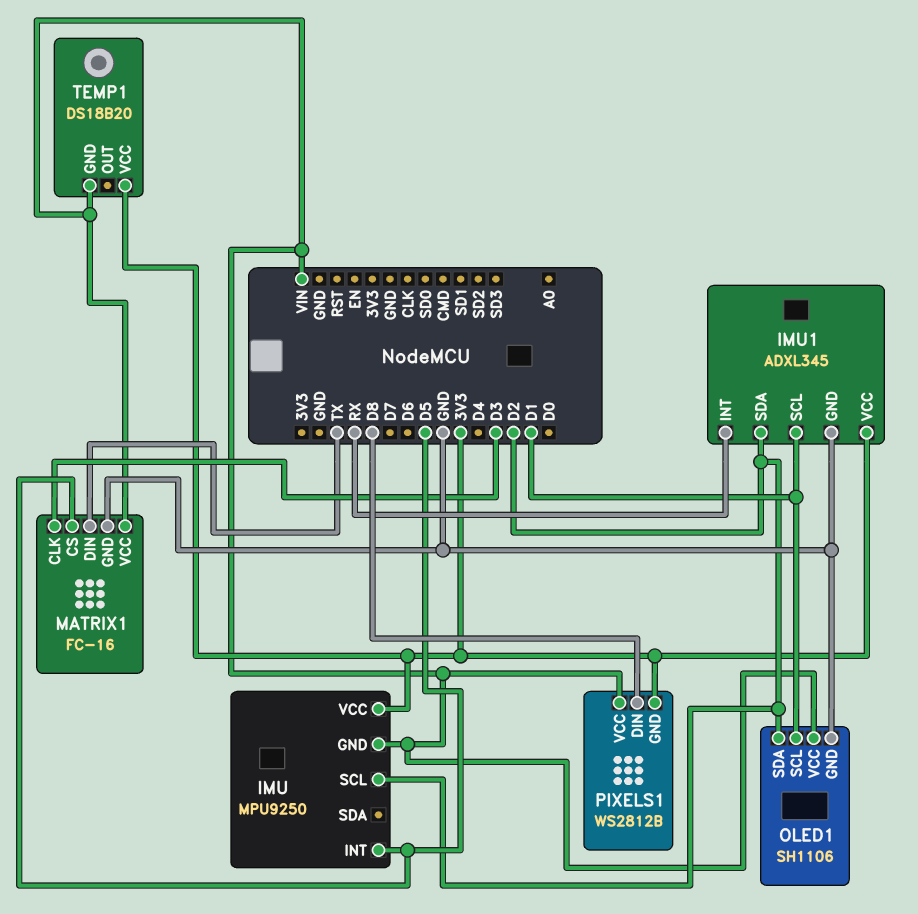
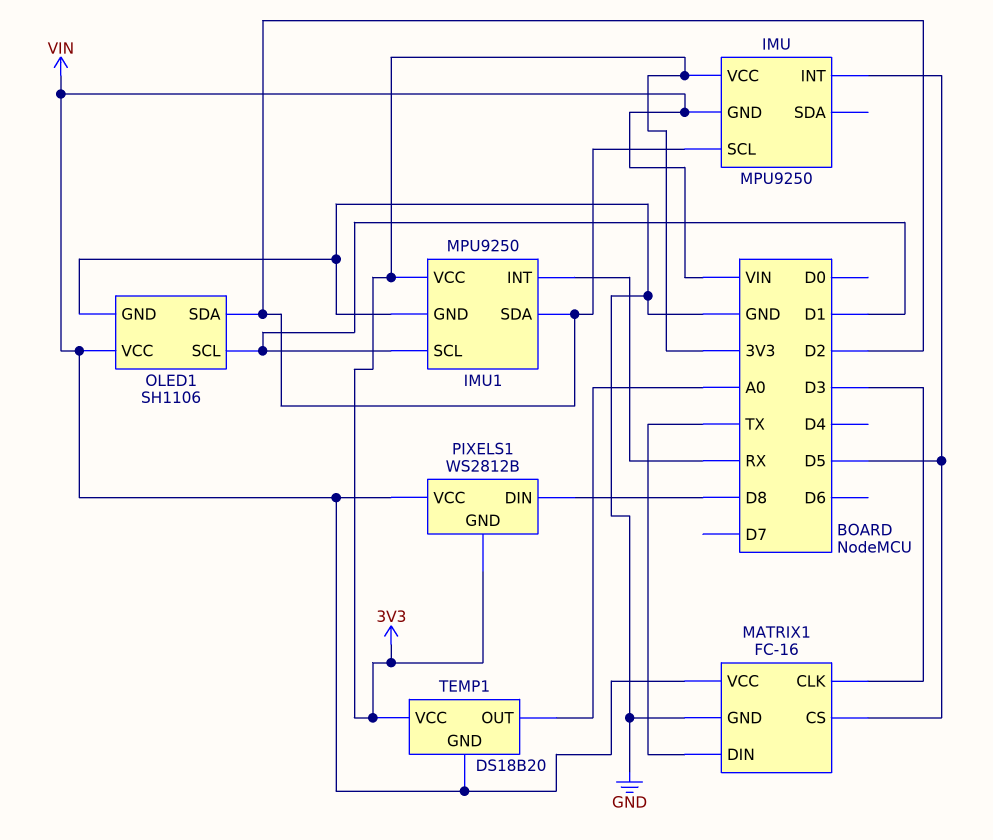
IMU1: ADXL345 -> MPU9250
TEMP1 pin OUT: none -> A0

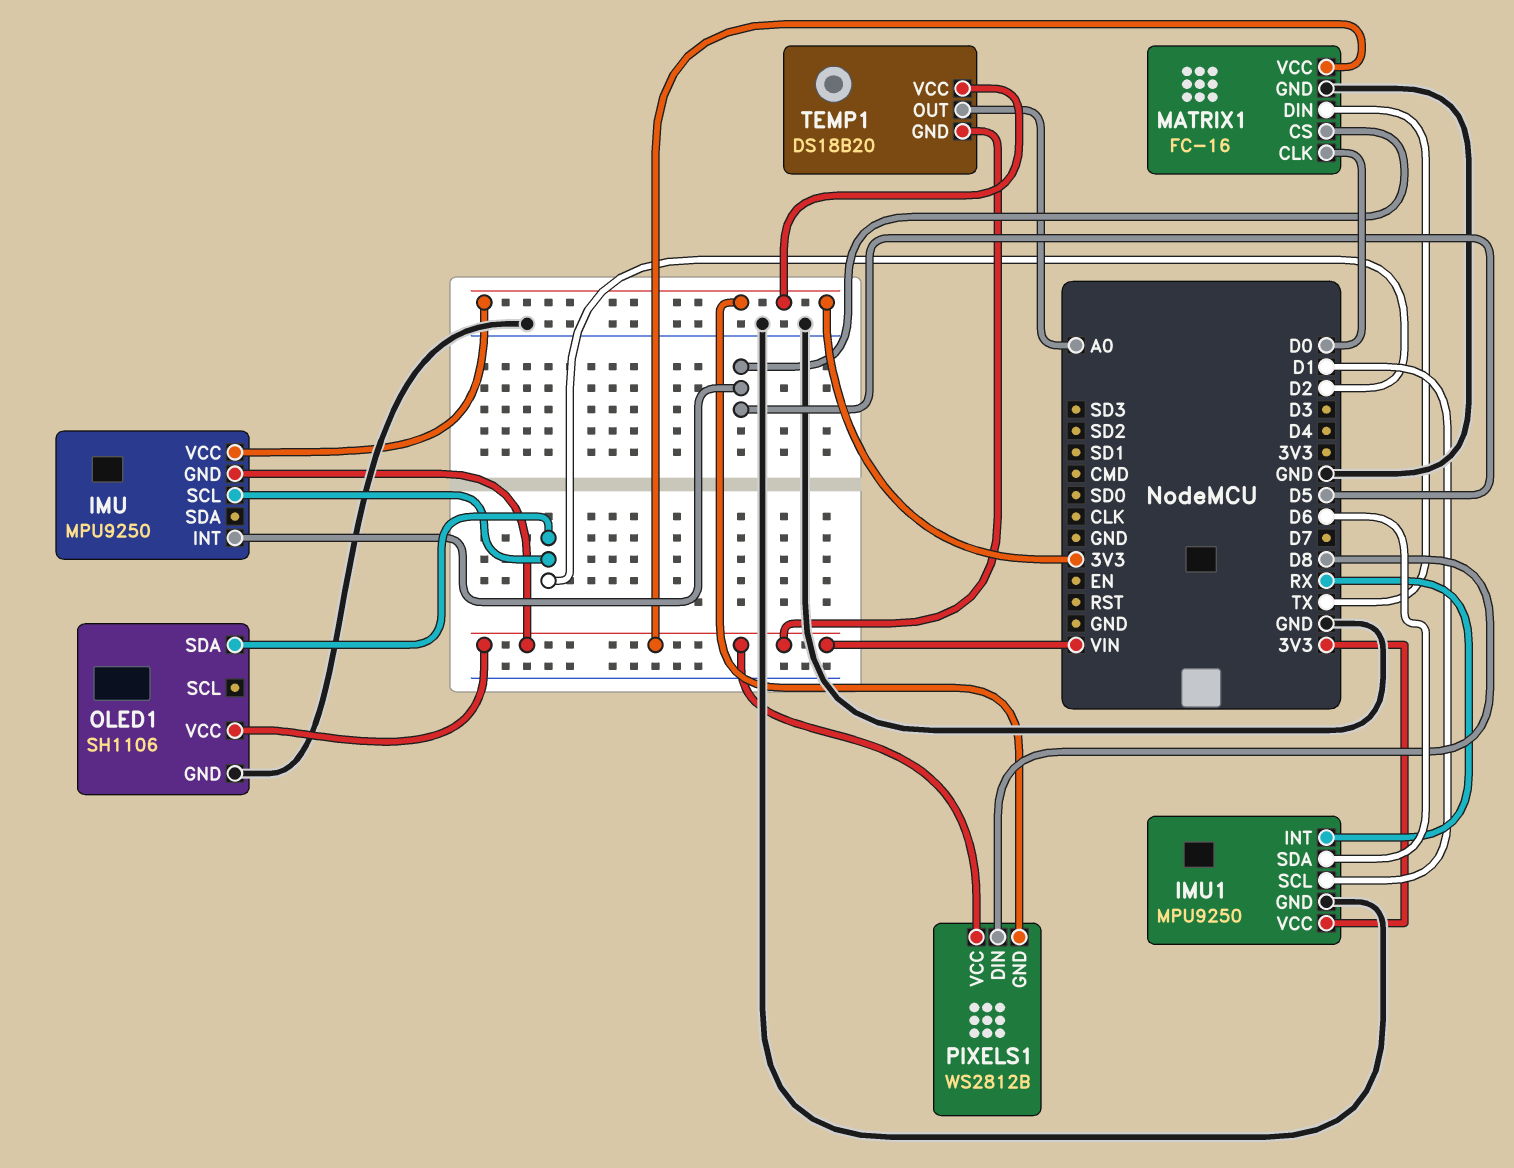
IMU1 pin SDA: D2 -> D6
MATRIX1 pin CLK: D3 -> D0
OLED1 pin SCL: D1 -> none

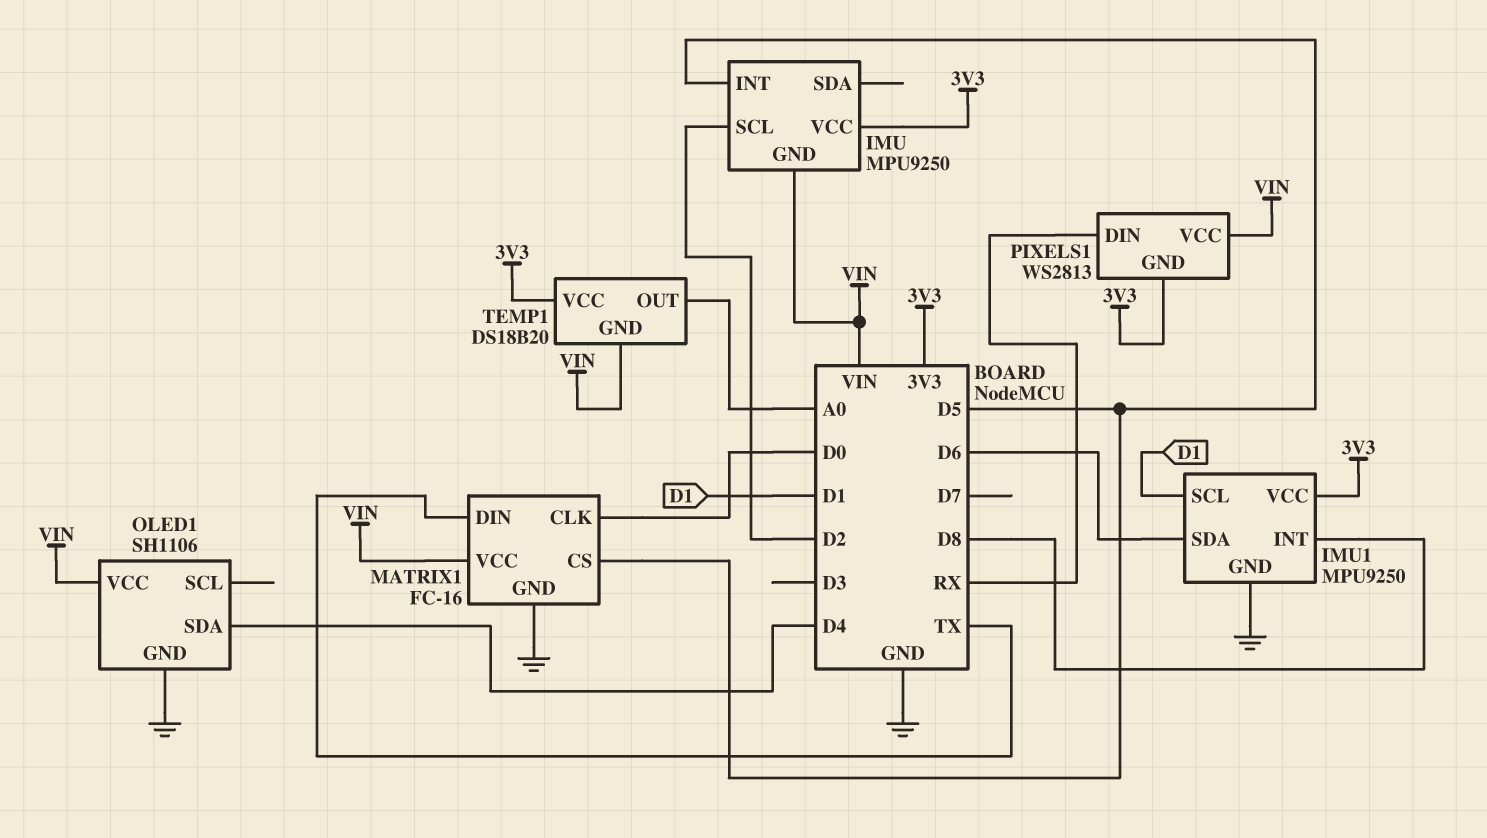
IMU1 pin INT: RX -> D8
OLED1 pin SDA: D2 -> D4
PIXELS1: WS2812B -> WS2813
PIXELS1 pin DIN: D8 -> RX

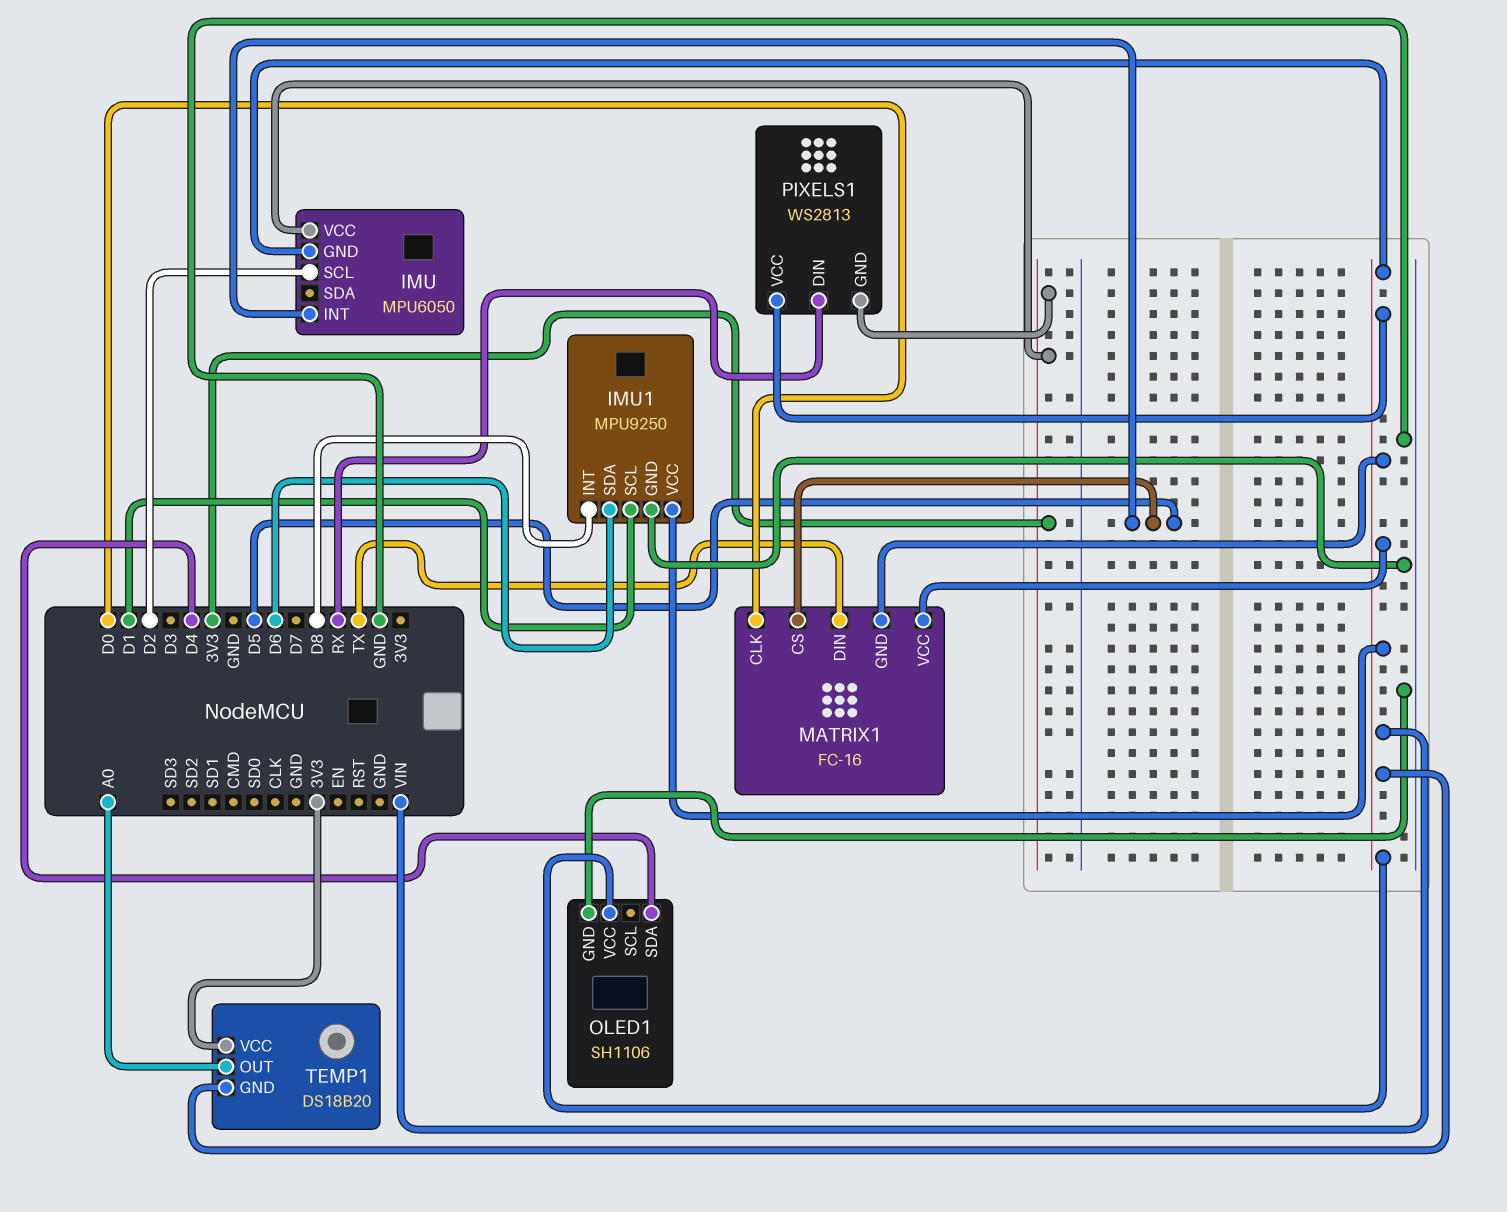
IMU: MPU9250 -> MPU6050
IMU1 pin VCC: 3V3 -> VIN
MATRIX1 pin GND: GND -> VIN

